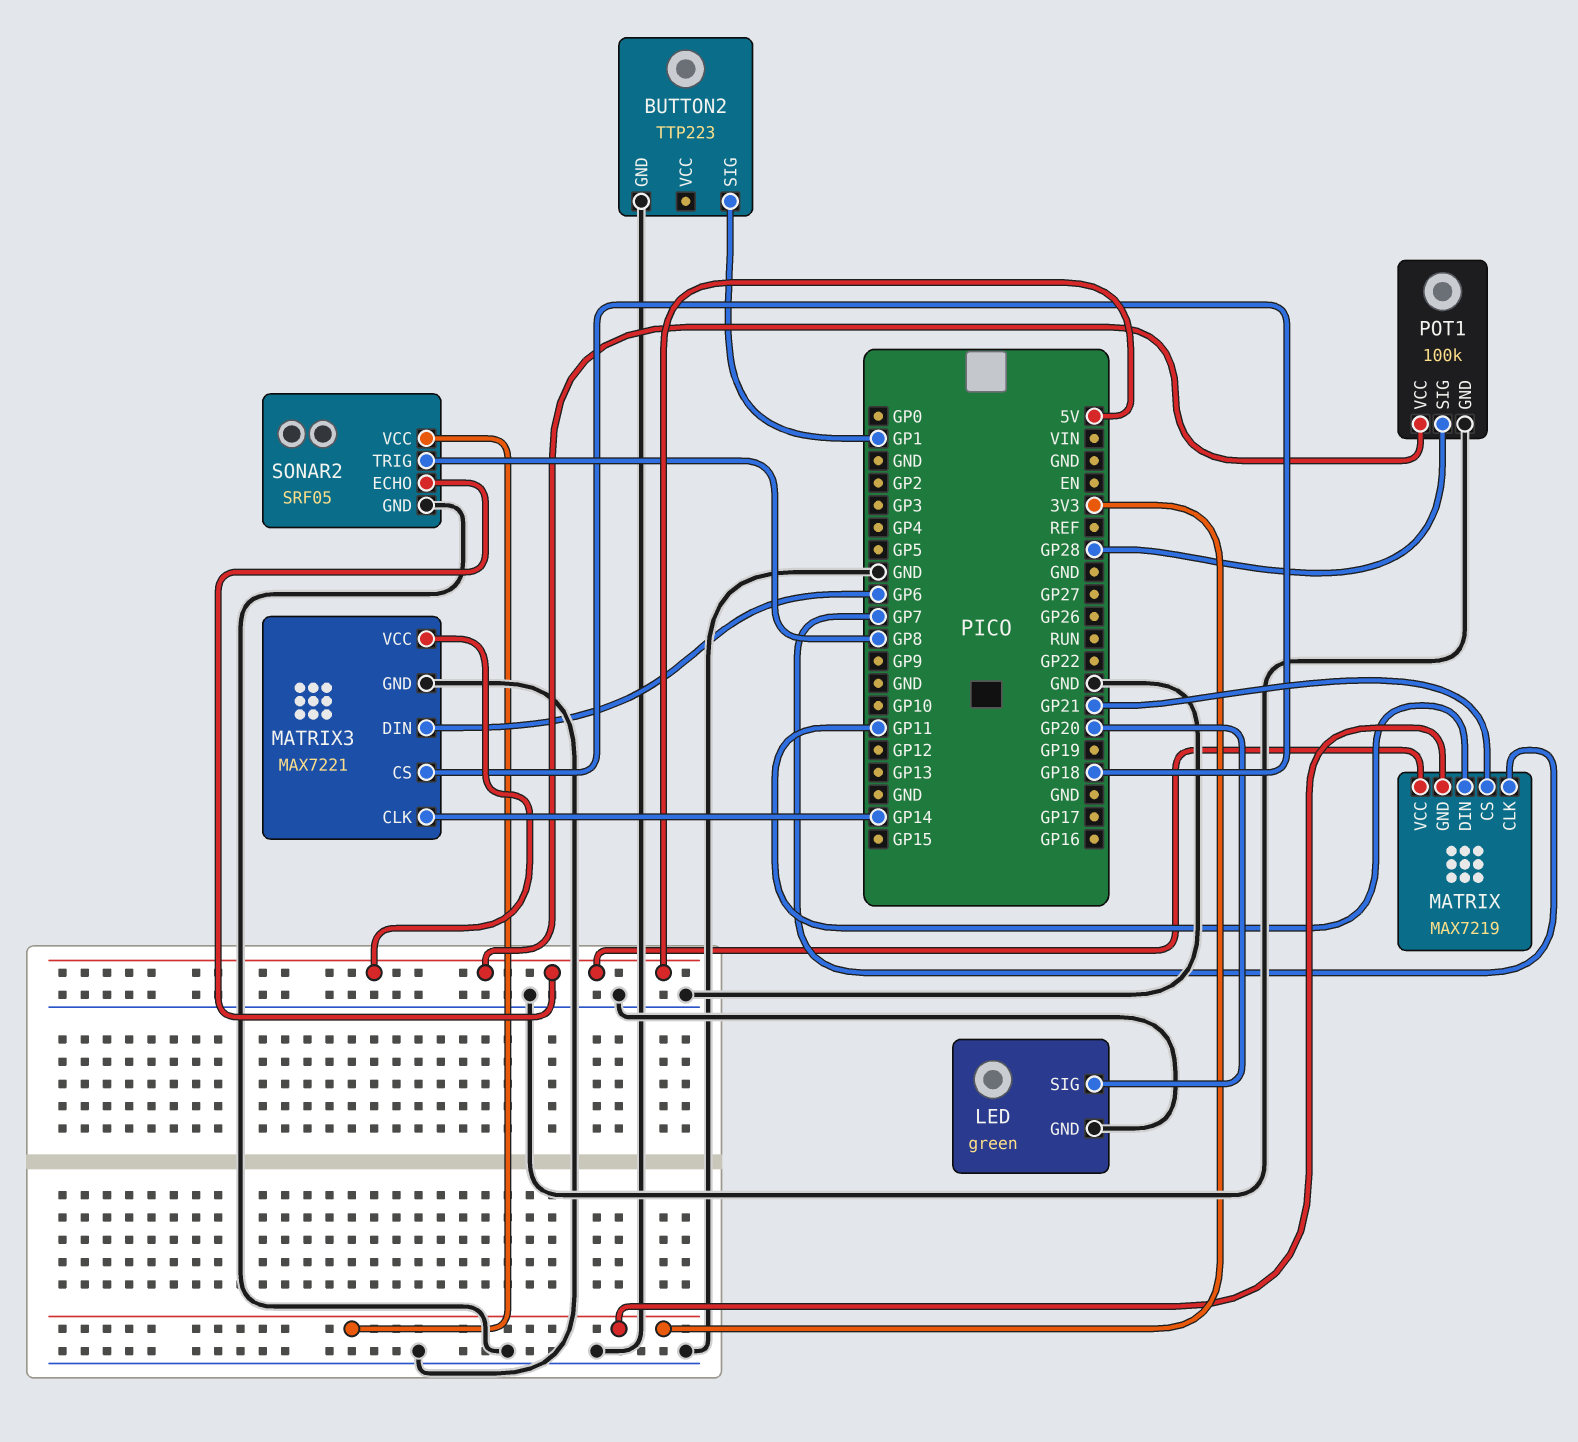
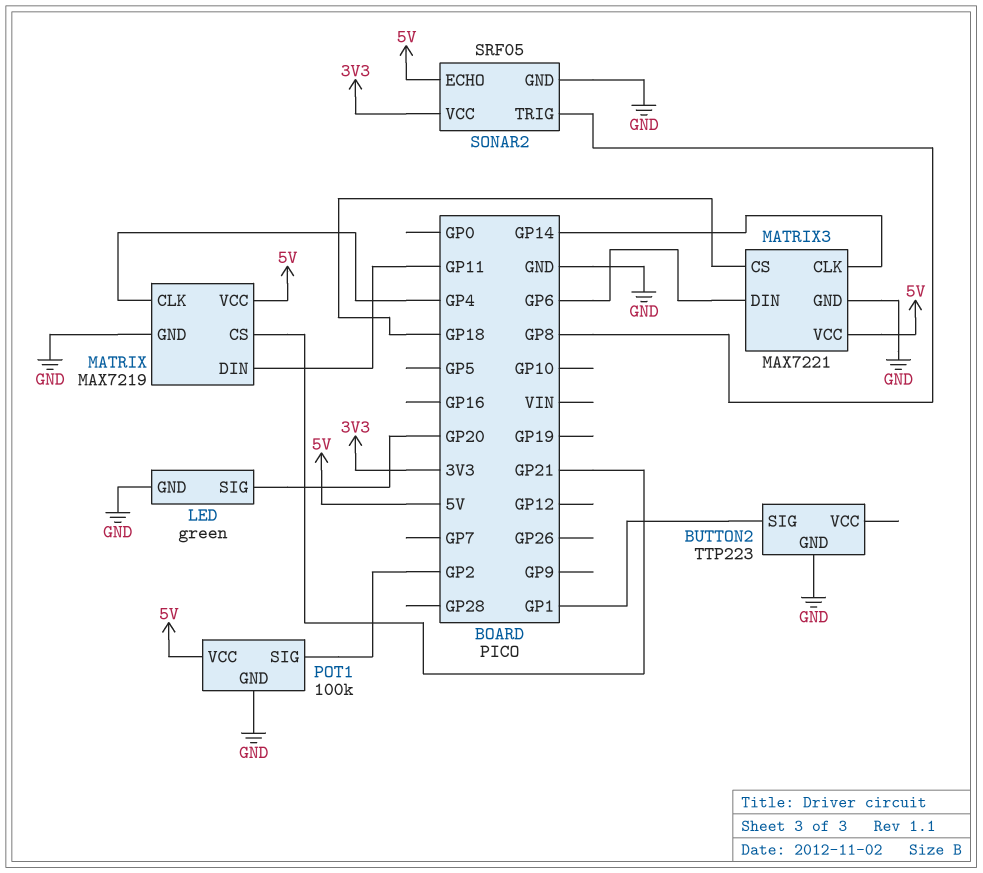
MATRIX pin CLK: GP7 -> GP4
MATRIX pin GND: 3V3 -> GND
POT1 pin SIG: GP28 -> GP2

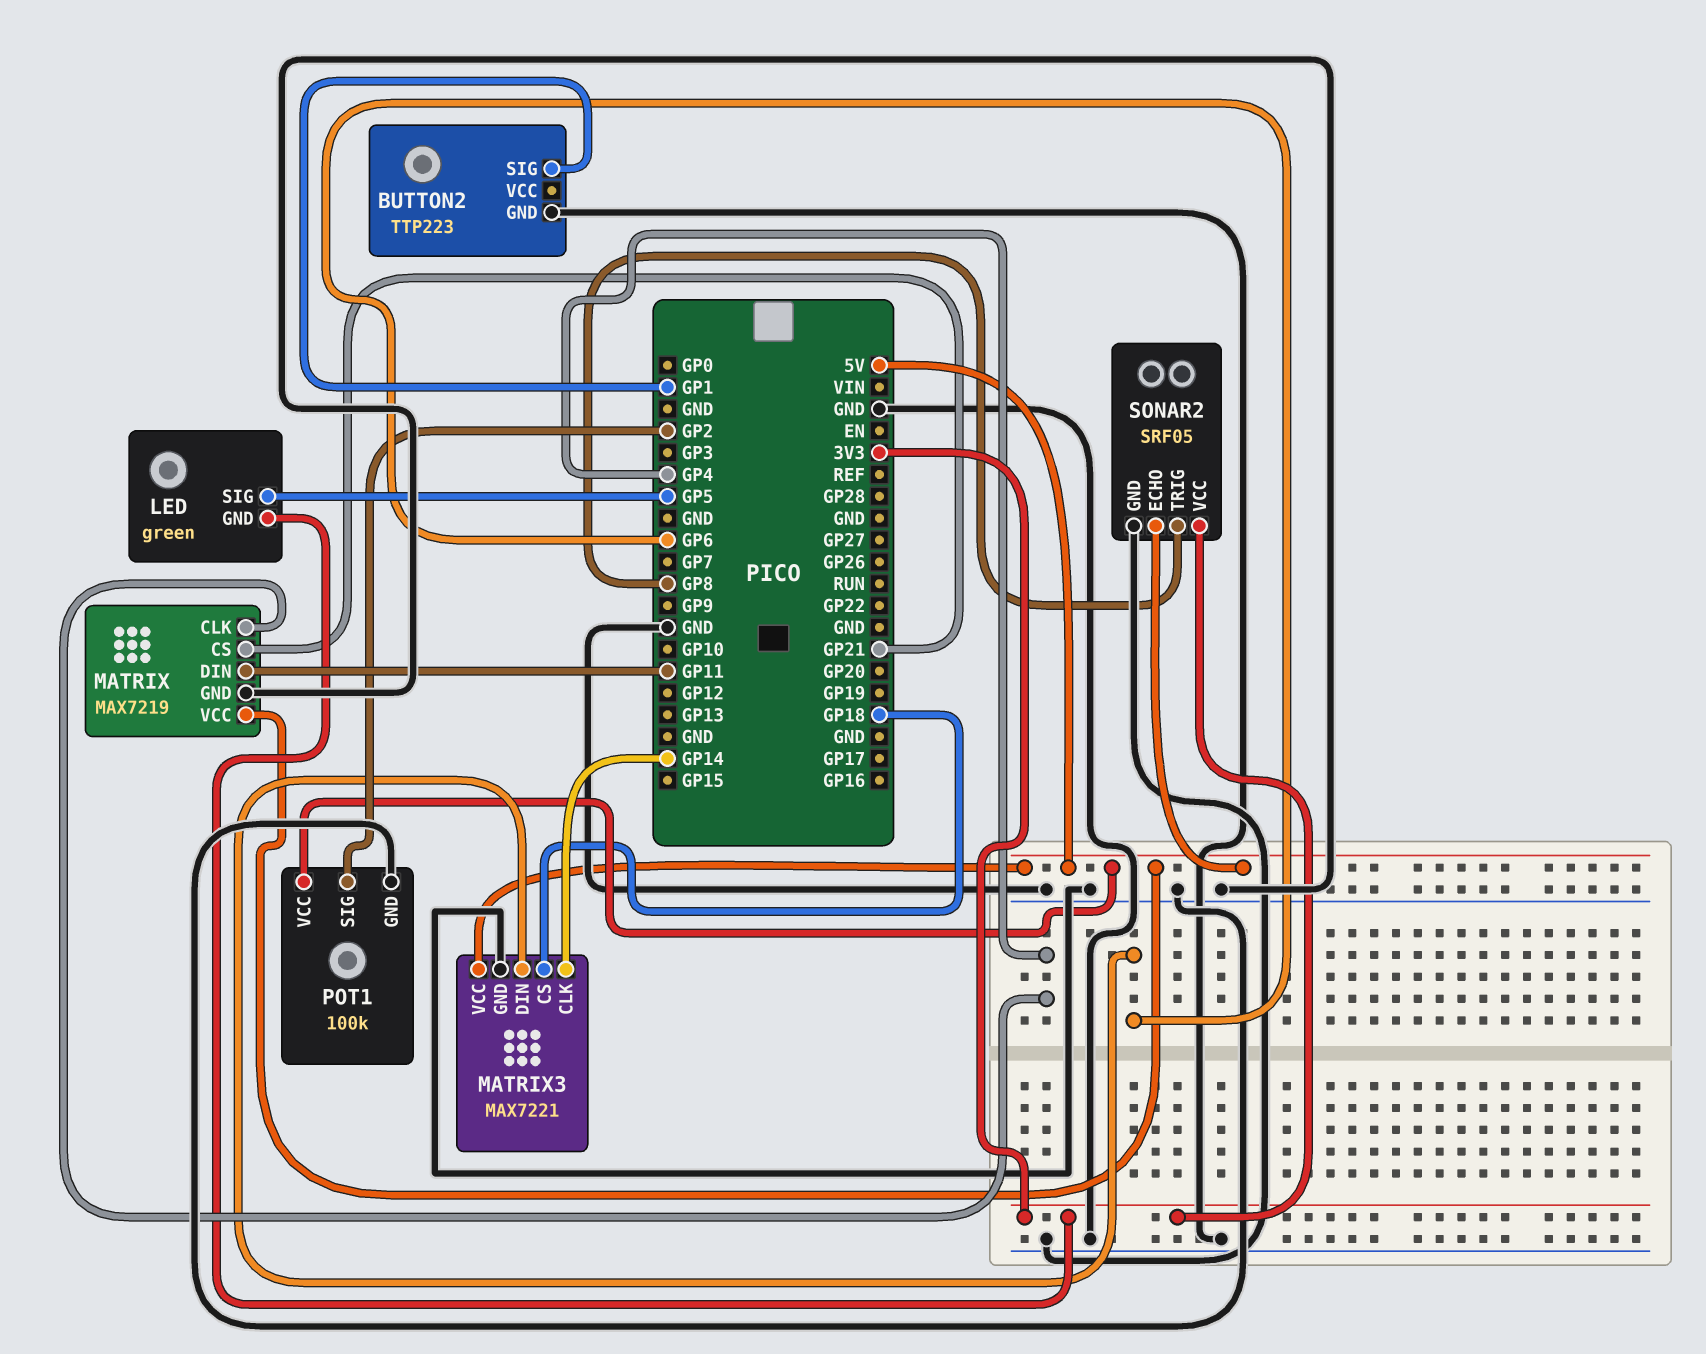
LED pin GND: GND -> 3V3
LED pin SIG: GP20 -> GP5

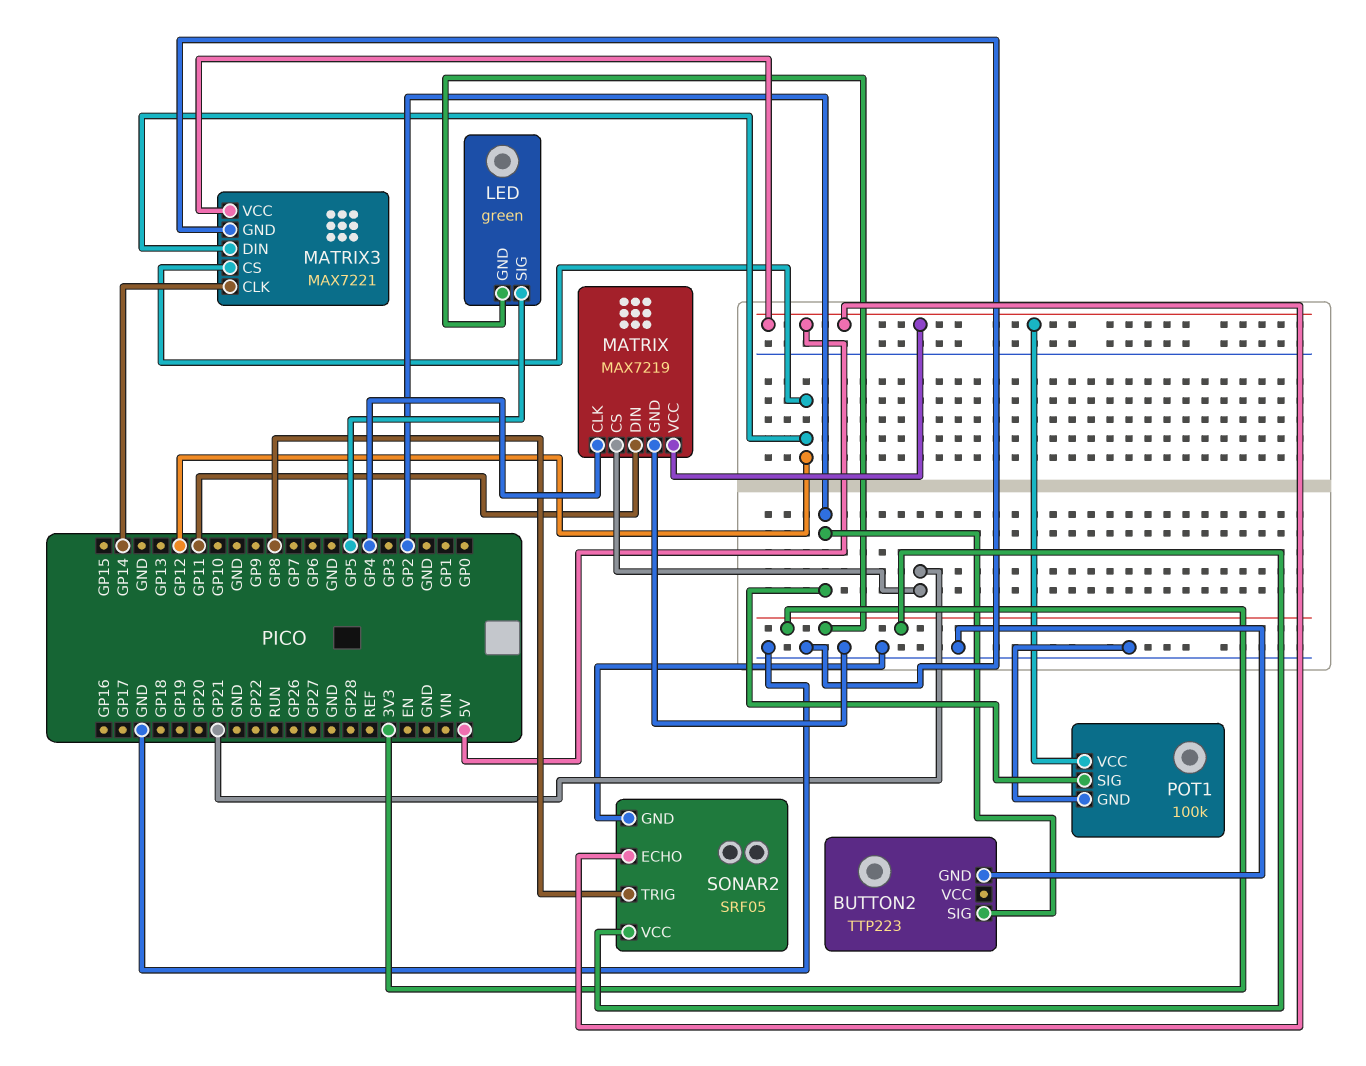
BUTTON2 pin SIG: GP1 -> GP2
MATRIX3 pin CS: GP18 -> GP12
MATRIX3 pin DIN: GP6 -> GP12

